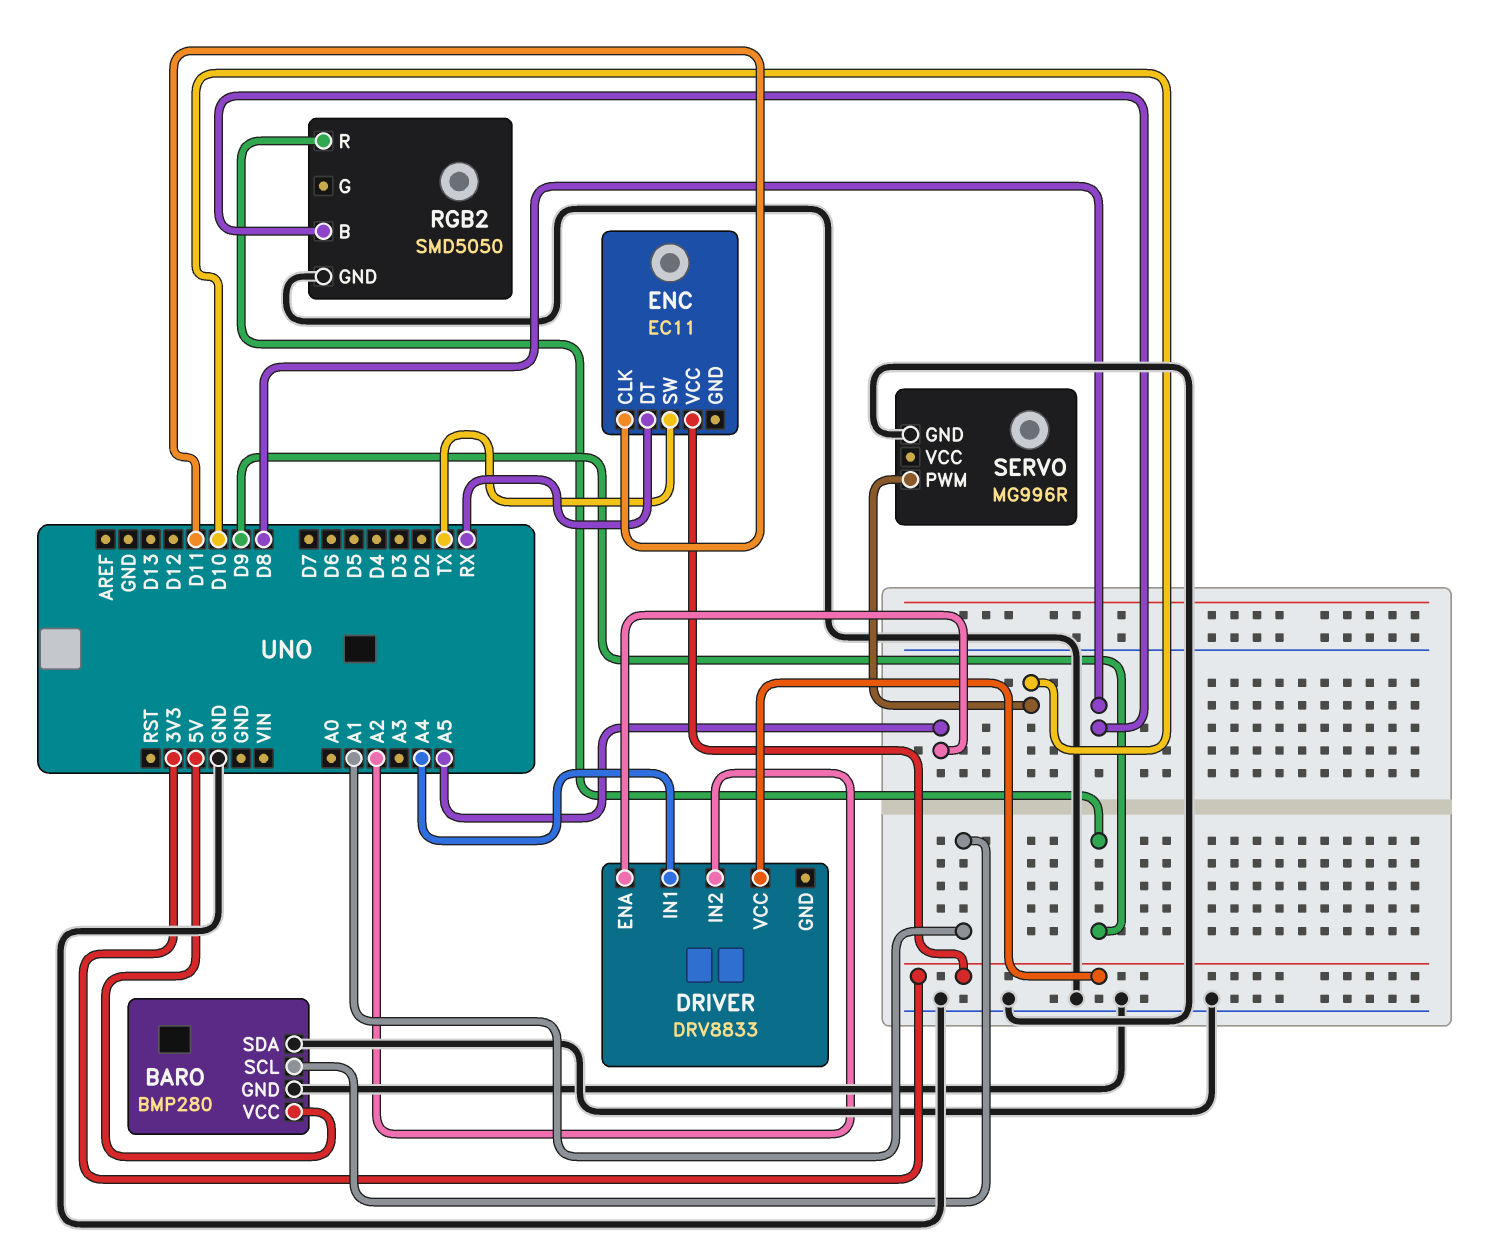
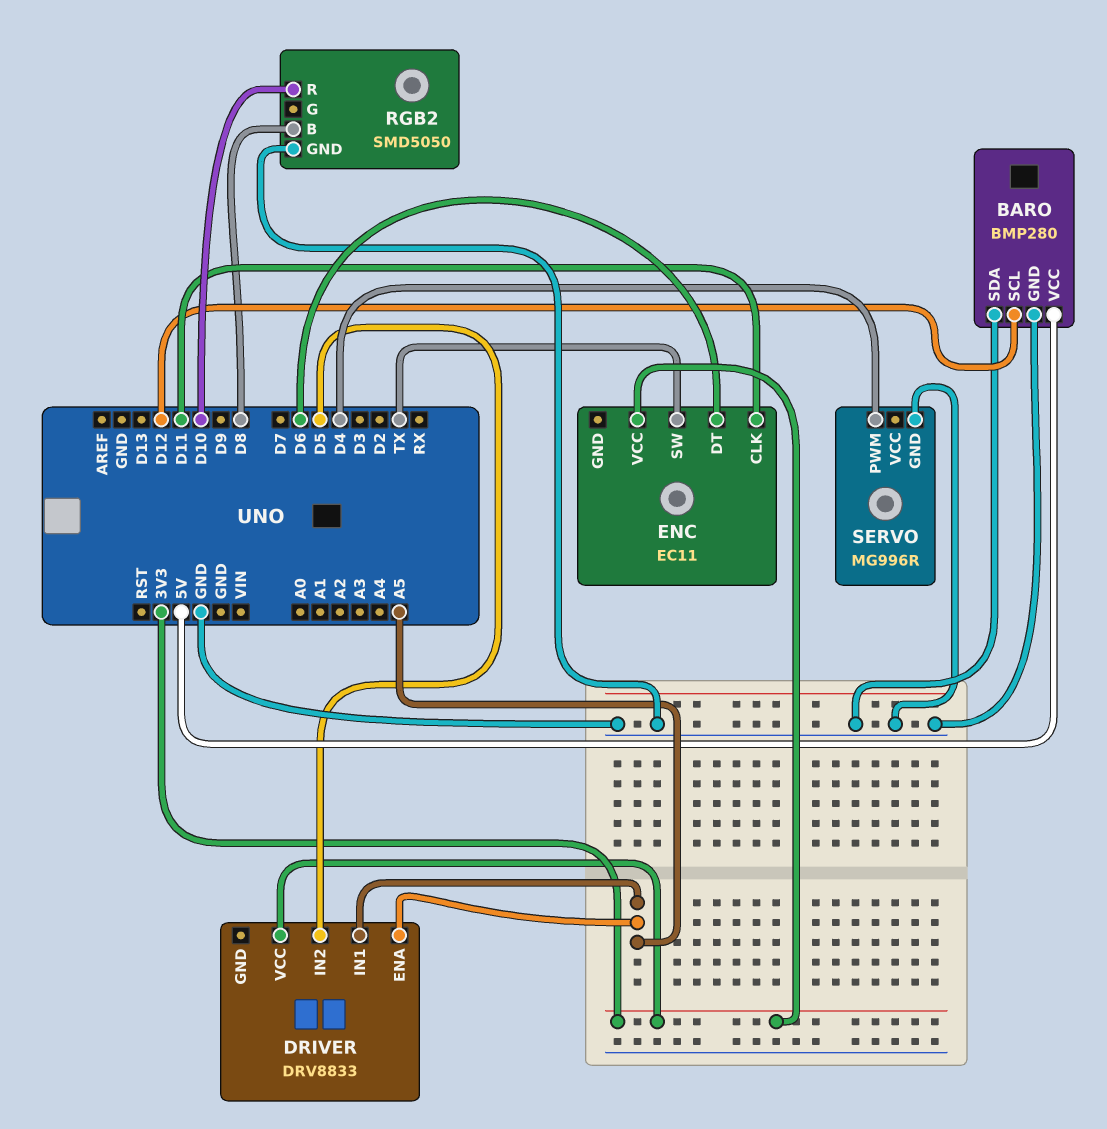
BARO pin SCL: A1 -> D12
DRIVER pin IN1: A4 -> A5
DRIVER pin IN2: A2 -> D5
ENC pin DT: RX -> D6
RGB2 pin R: D9 -> D10
SERVO pin PWM: D10 -> D4

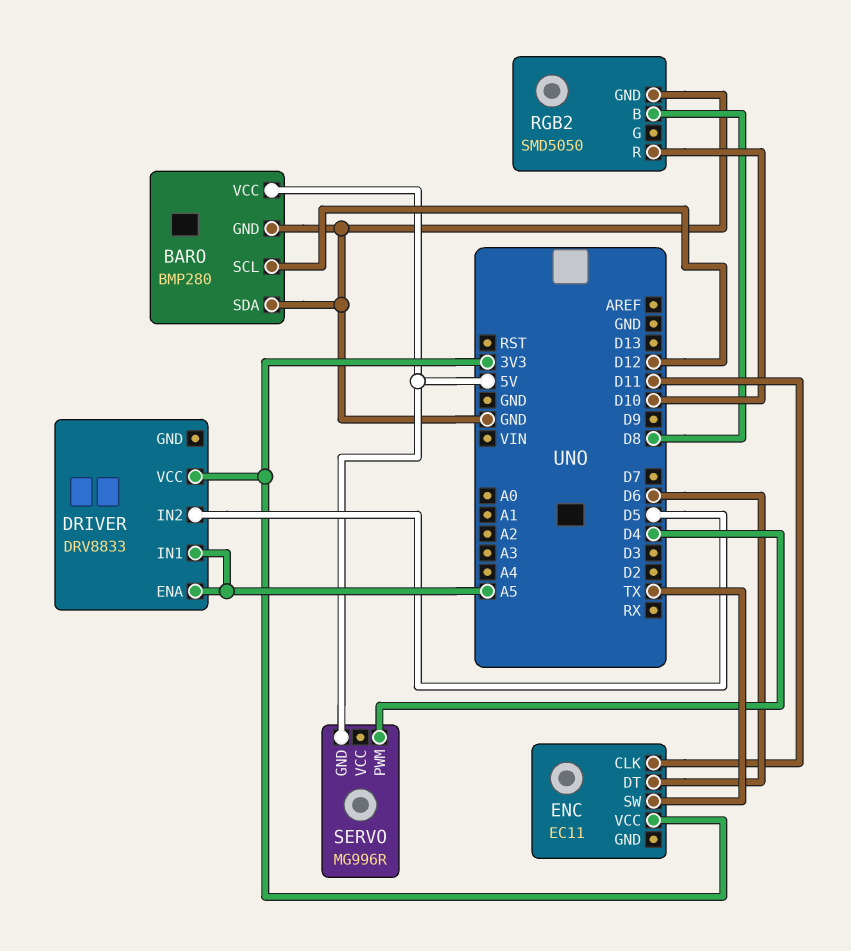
SERVO pin GND: GND -> 5V

